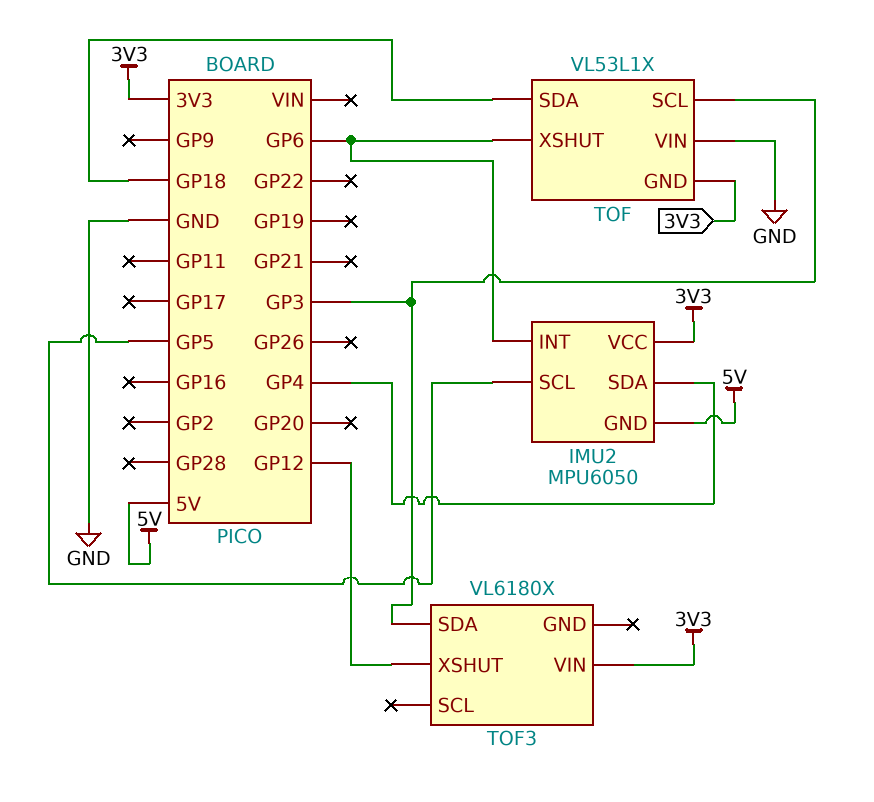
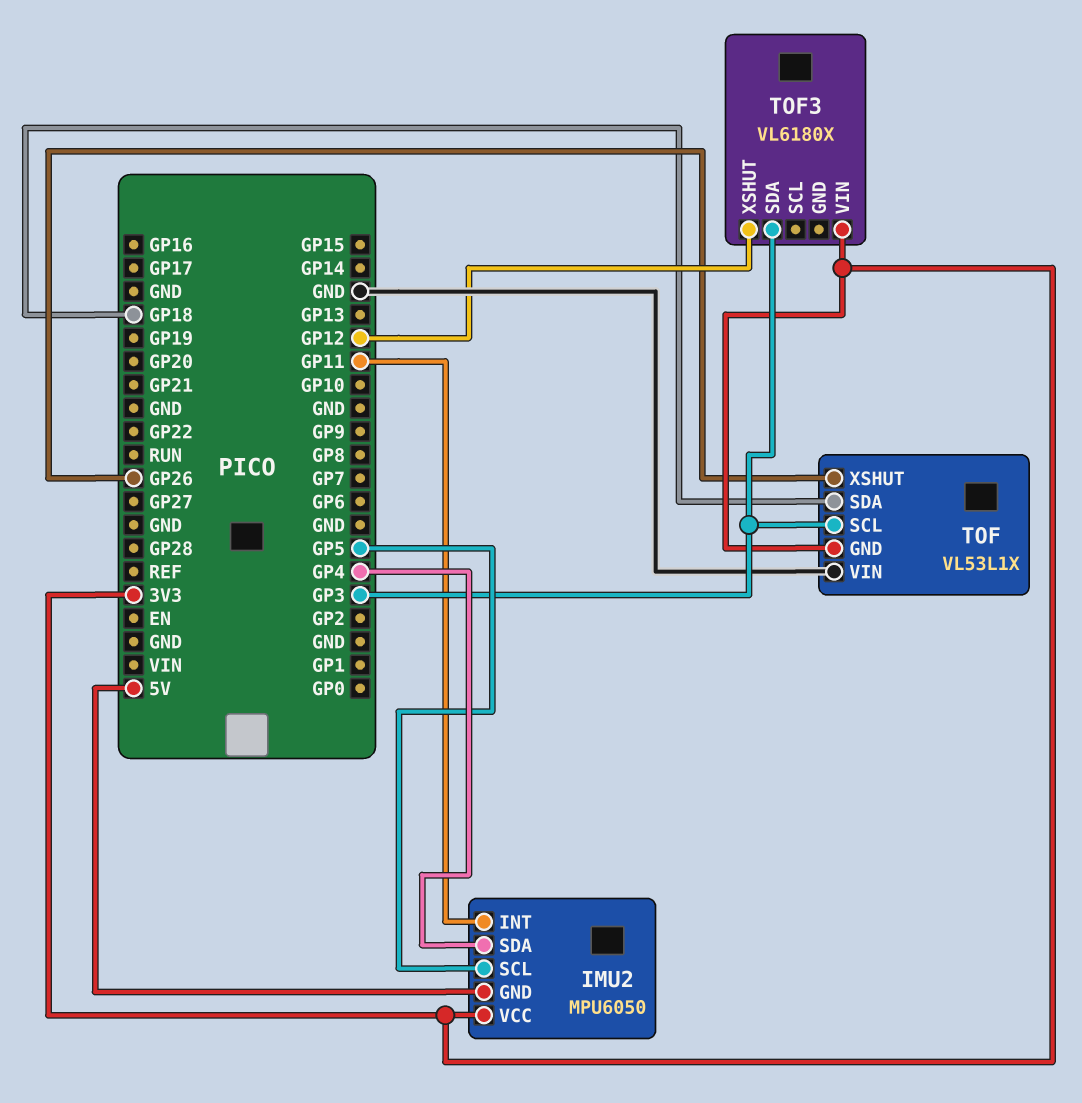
IMU2 pin INT: GP6 -> GP11
TOF pin XSHUT: GP6 -> GP26

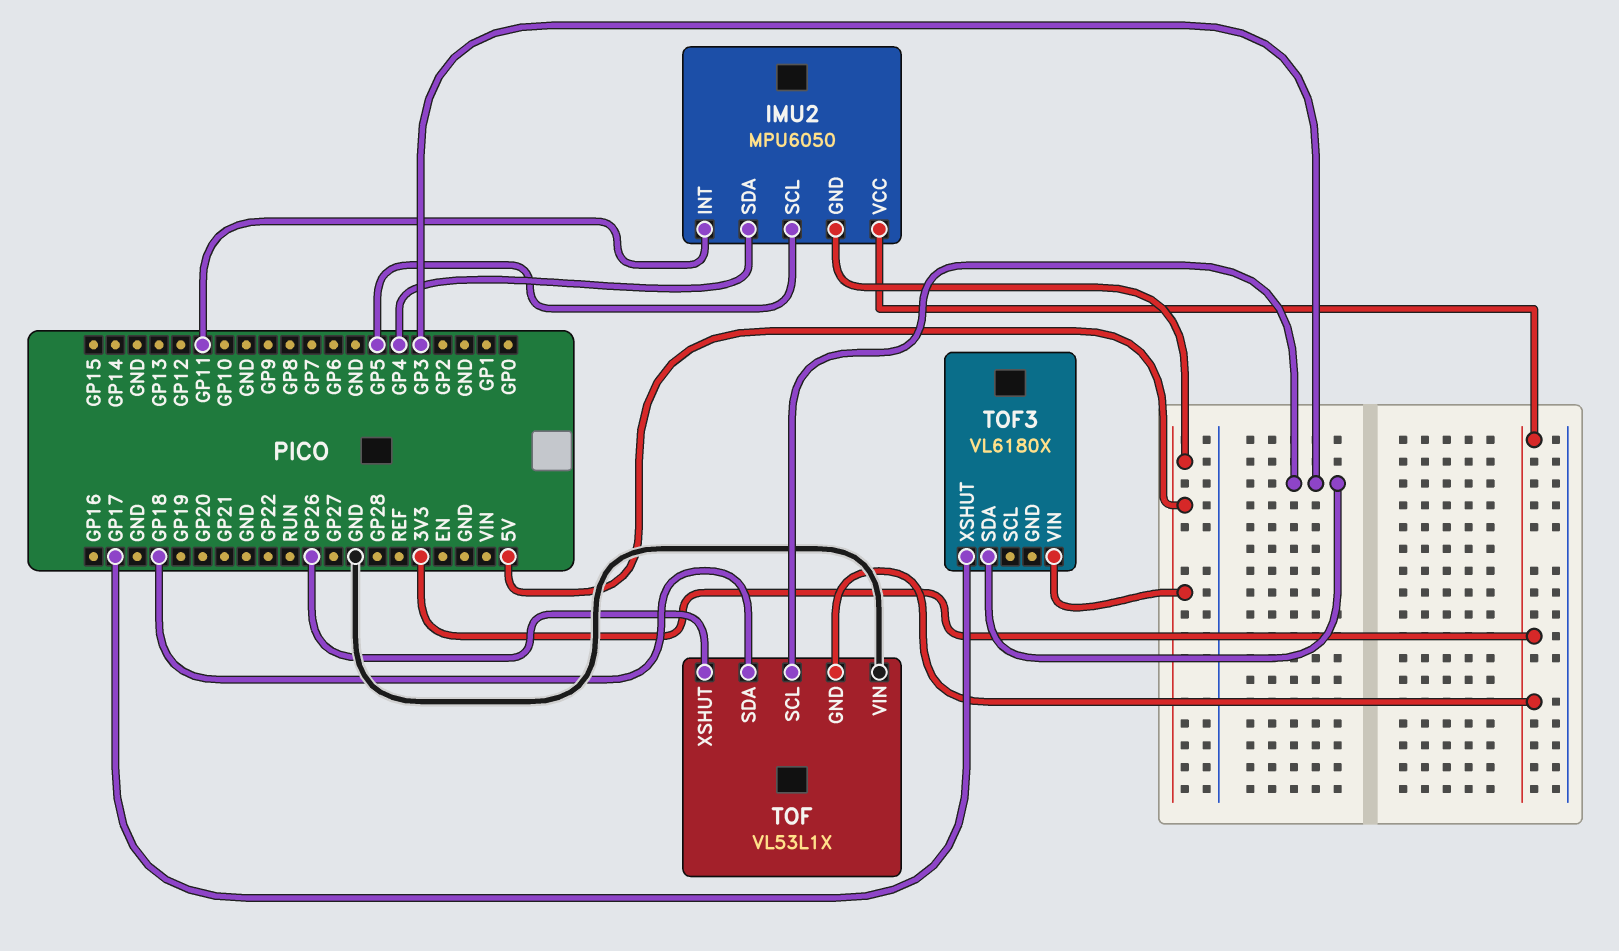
TOF3 pin VIN: 3V3 -> 5V
TOF3 pin XSHUT: GP12 -> GP17

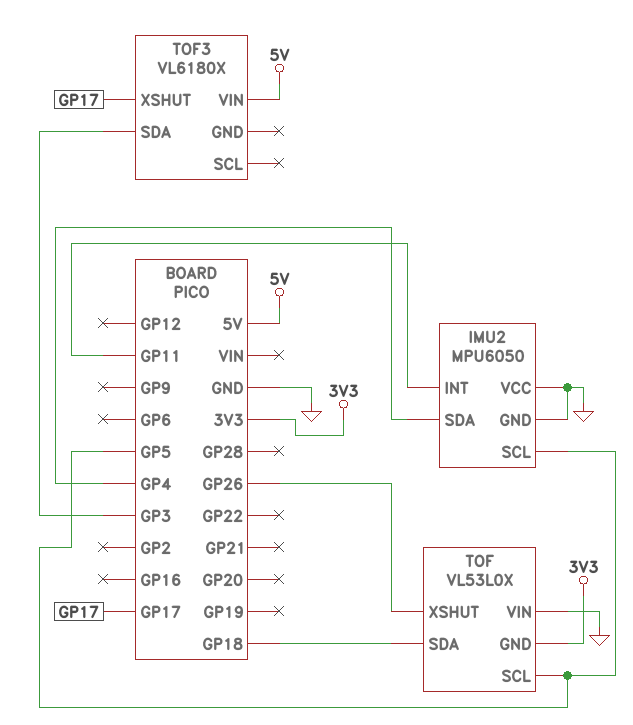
IMU2 pin GND: 5V -> GND
IMU2 pin VCC: 3V3 -> GND
TOF: VL53L1X -> VL53L0X
TOF pin SCL: GP3 -> GP5

